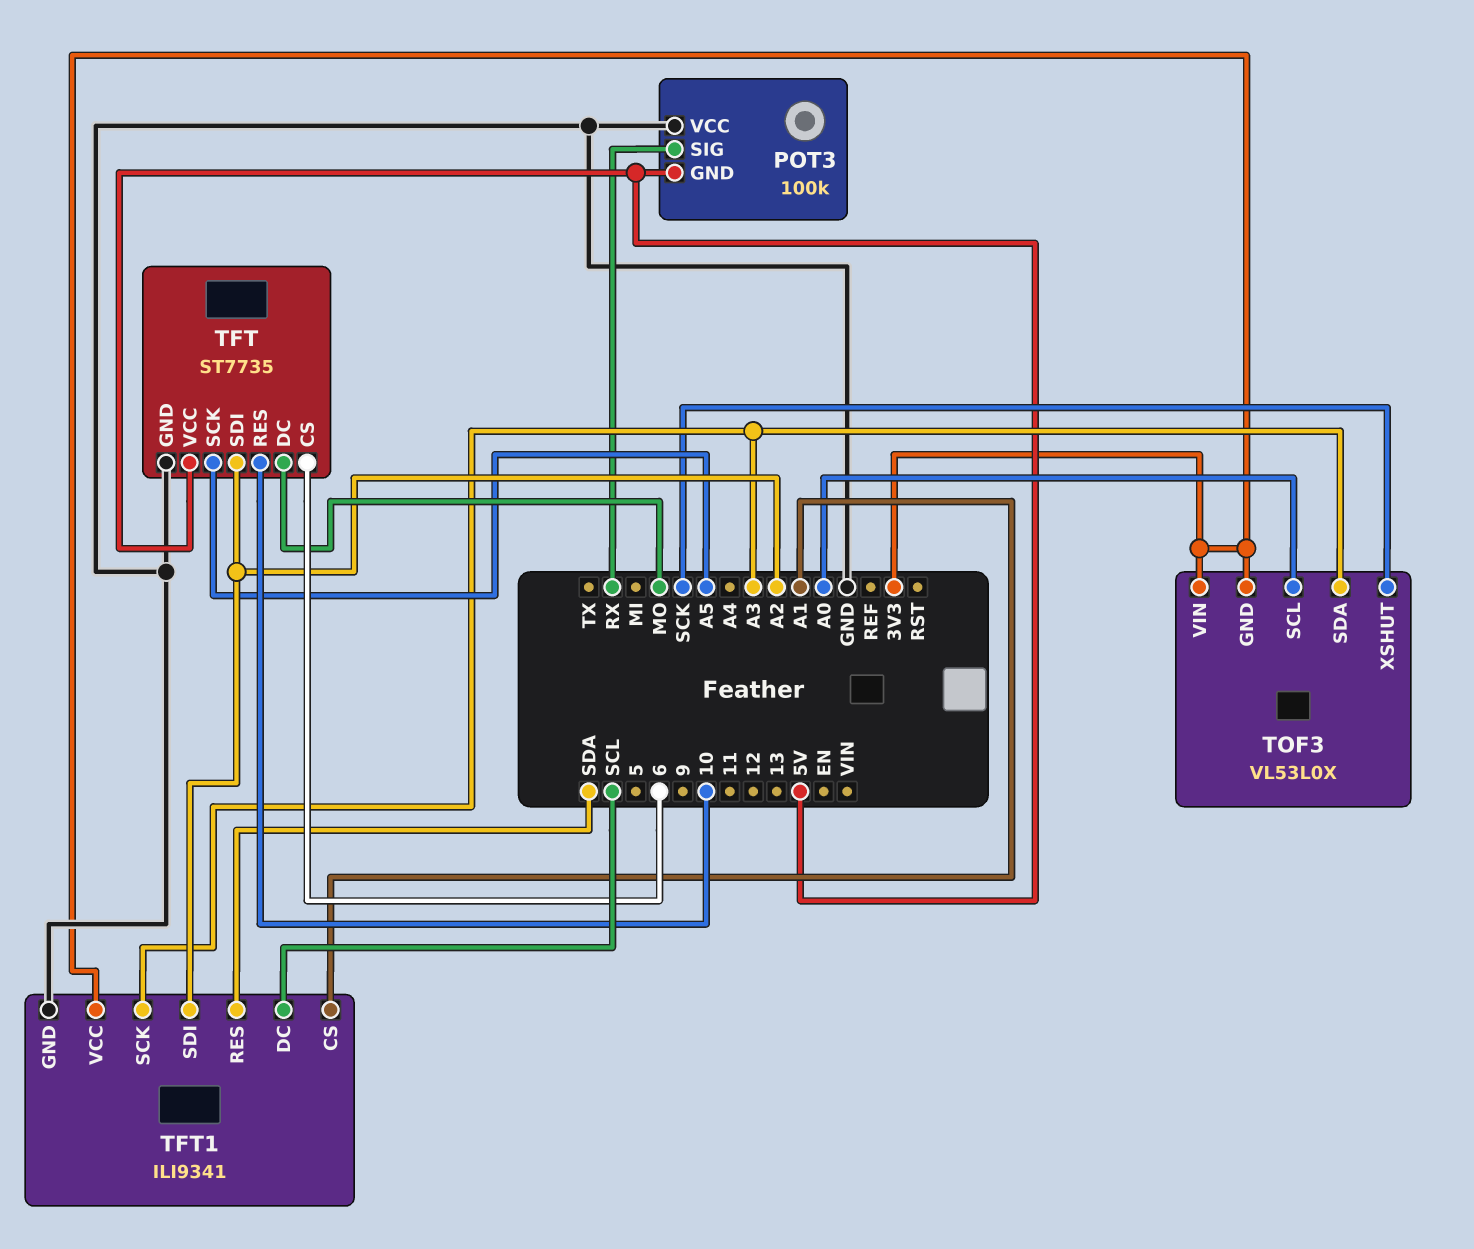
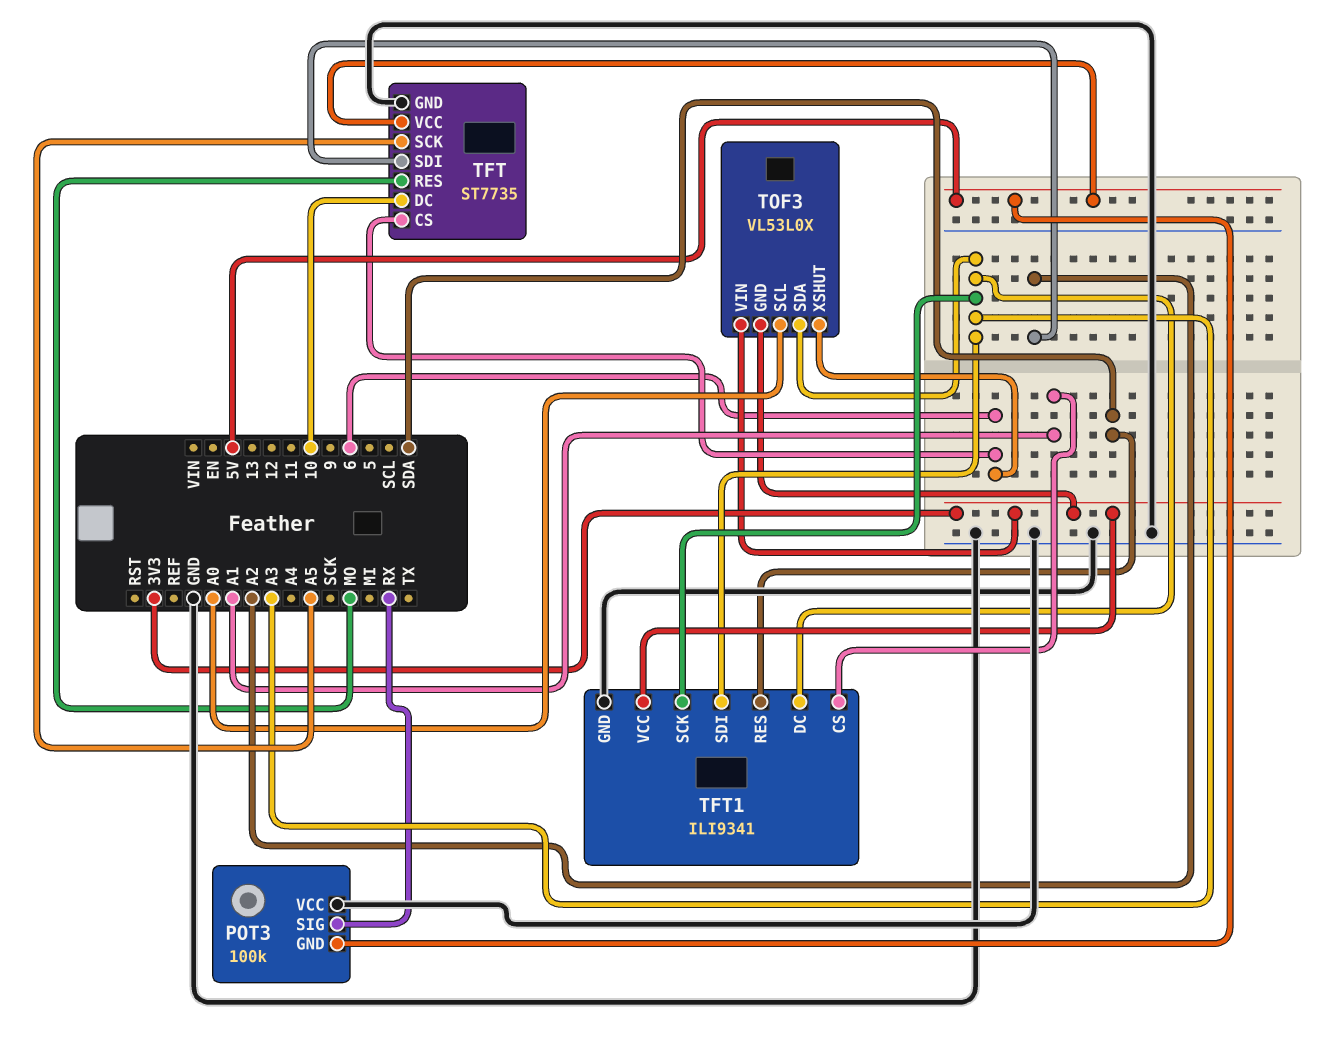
TFT pin DC: MO -> 10
TFT pin RES: 10 -> MO
TFT1 pin DC: SCL -> A3
TFT1 pin SDI: A2 -> A3
TOF3 pin XSHUT: SCK -> 6

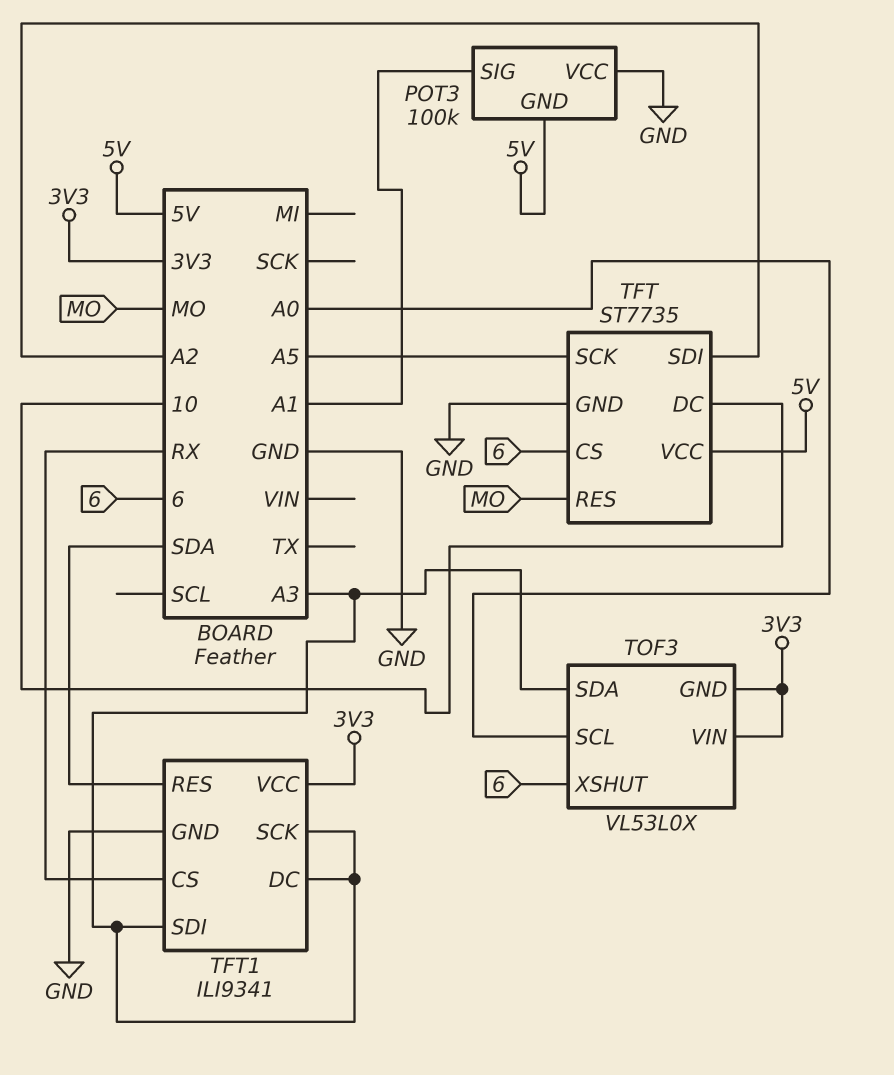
POT3 pin SIG: RX -> A1
TFT1 pin CS: A1 -> RX

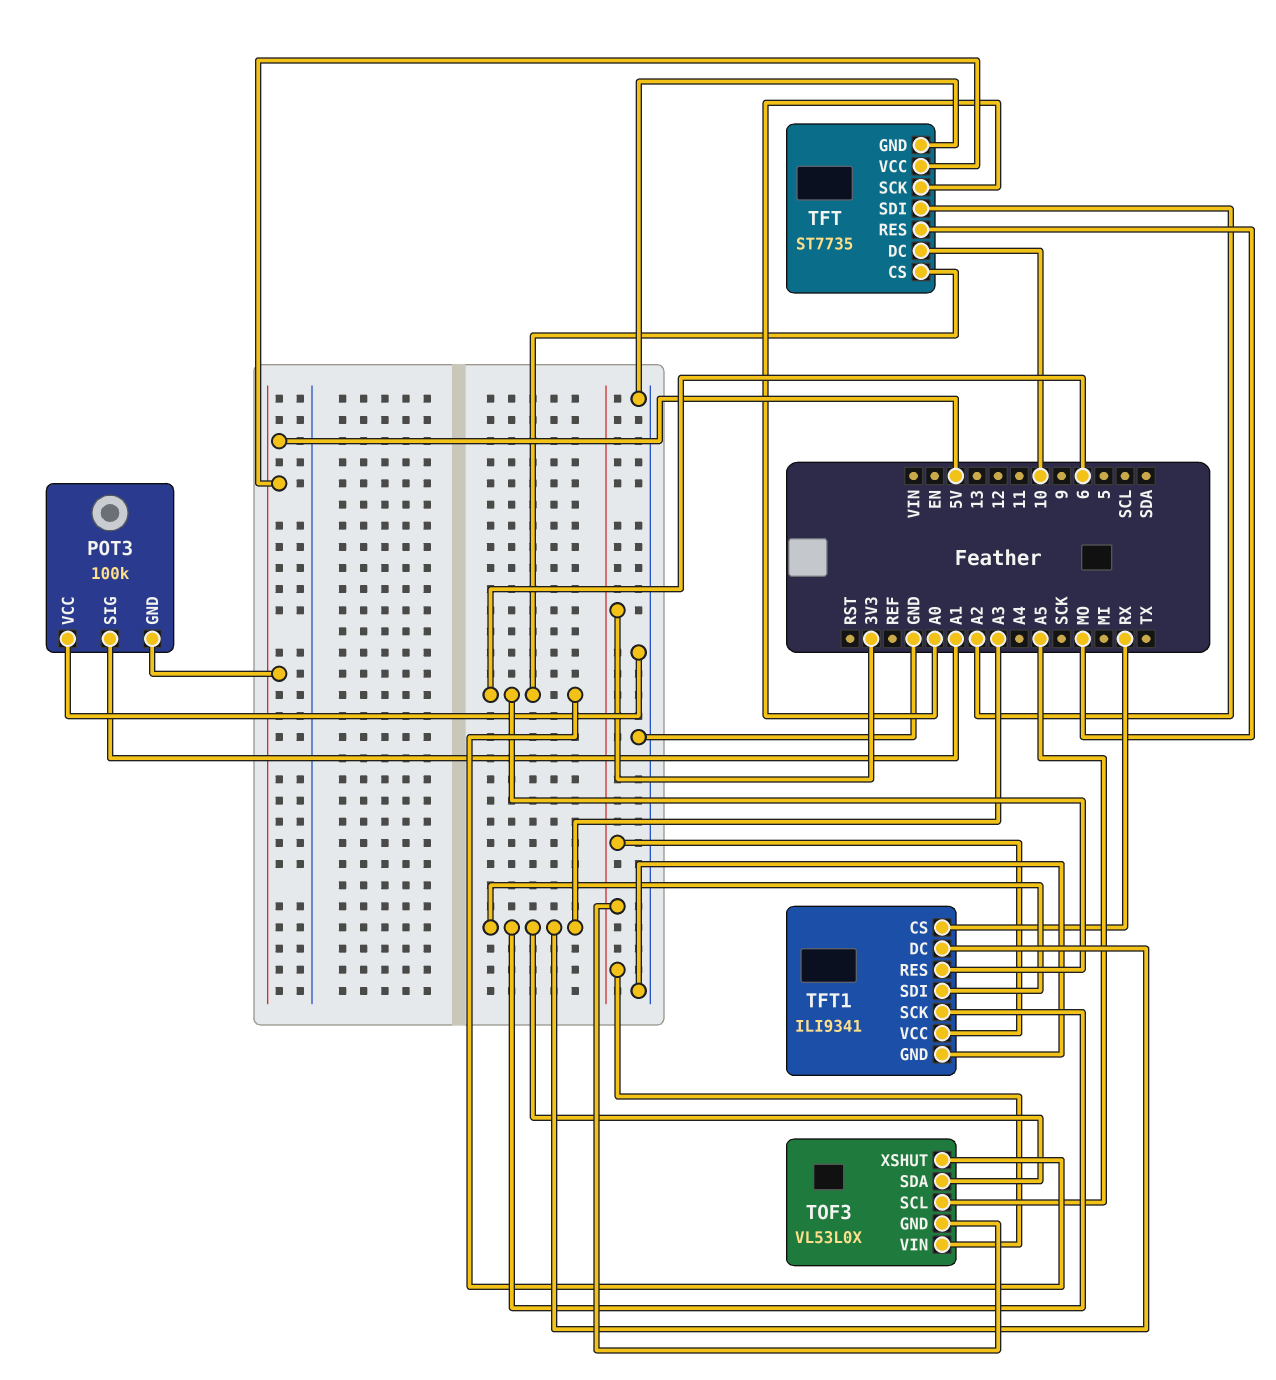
TFT pin SCK: A5 -> A0
TFT1 pin RES: SDA -> 6
TOF3 pin SCL: A0 -> A5

